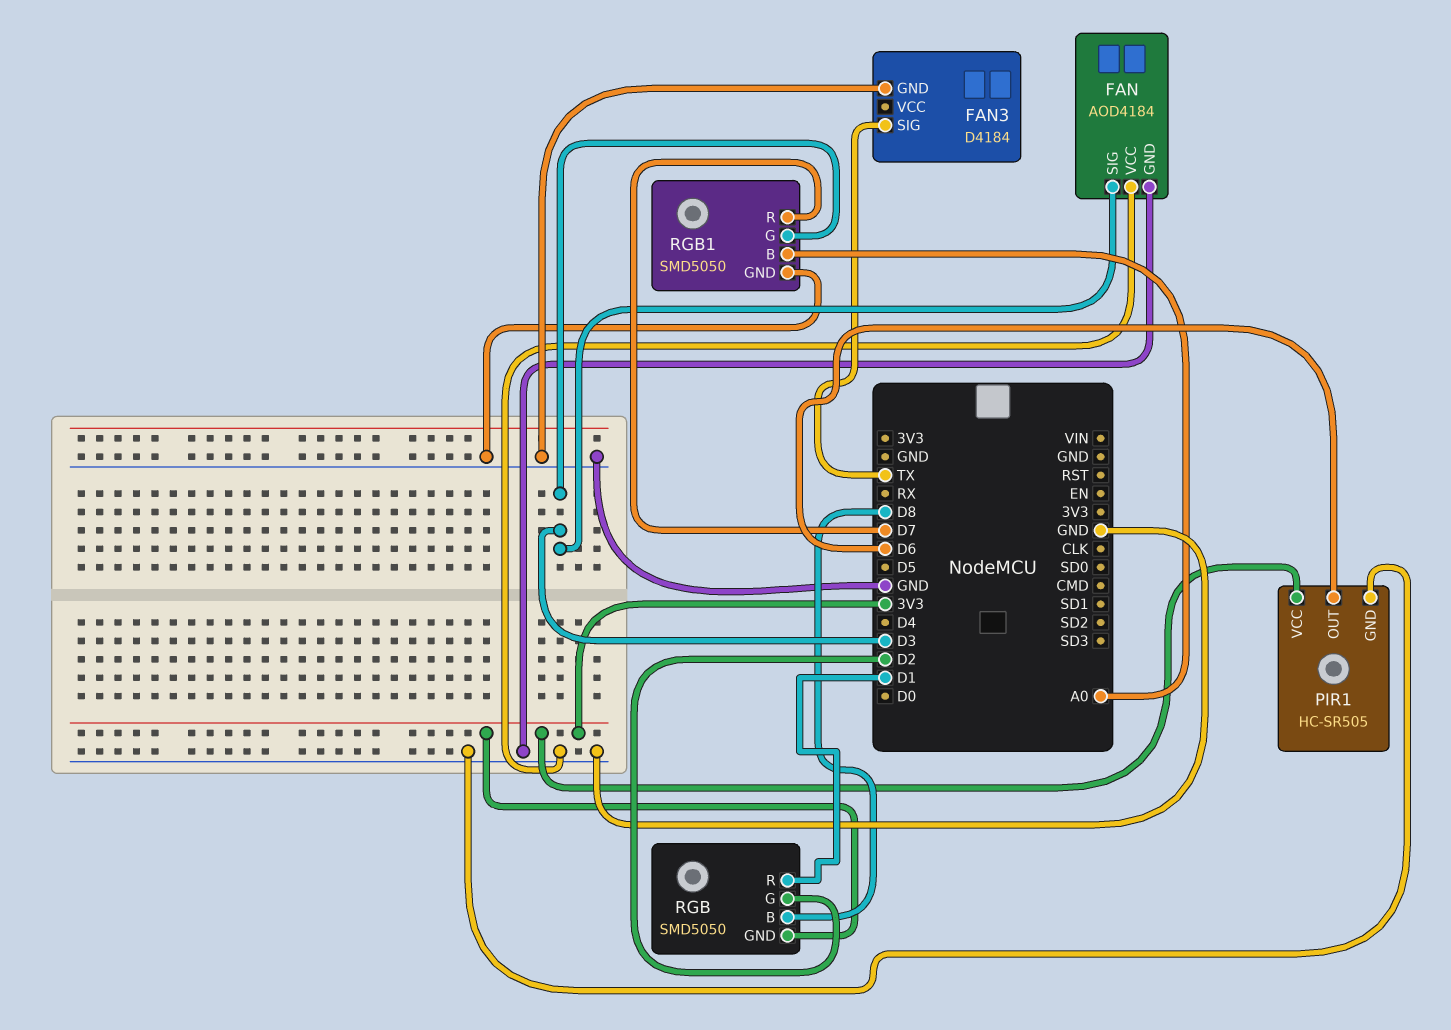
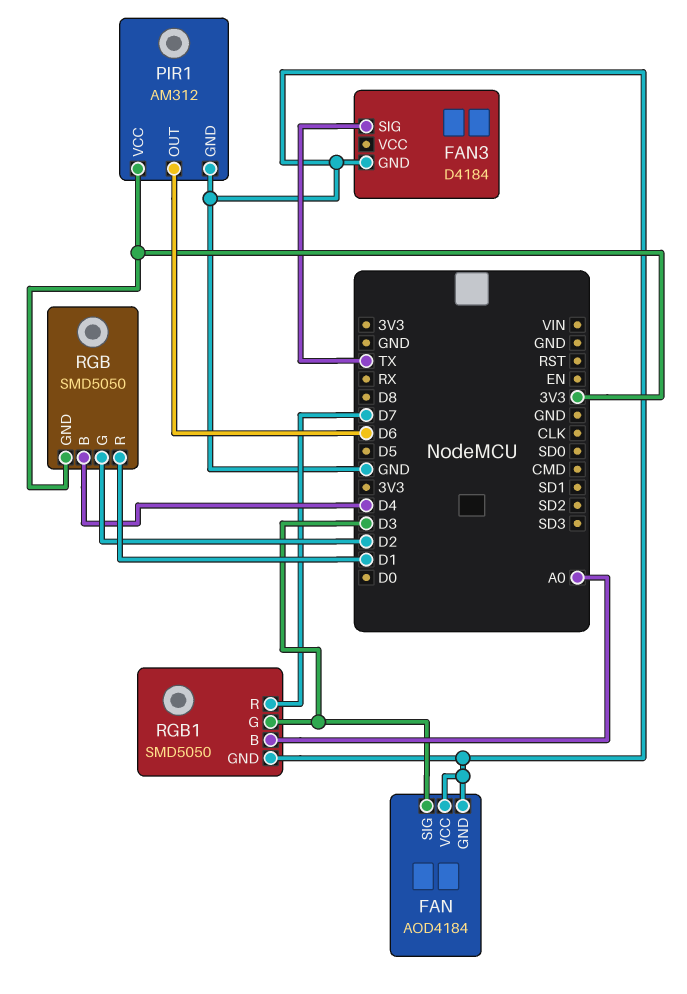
PIR1: HC-SR505 -> AM312
RGB pin B: D8 -> D4

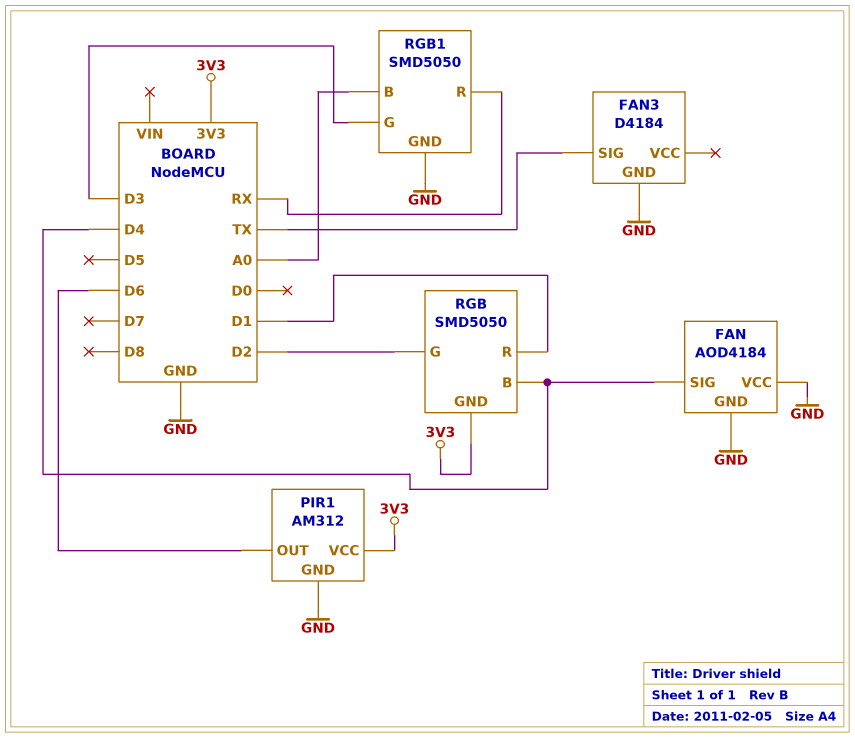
FAN pin SIG: D3 -> D4
RGB1 pin R: D7 -> RX

